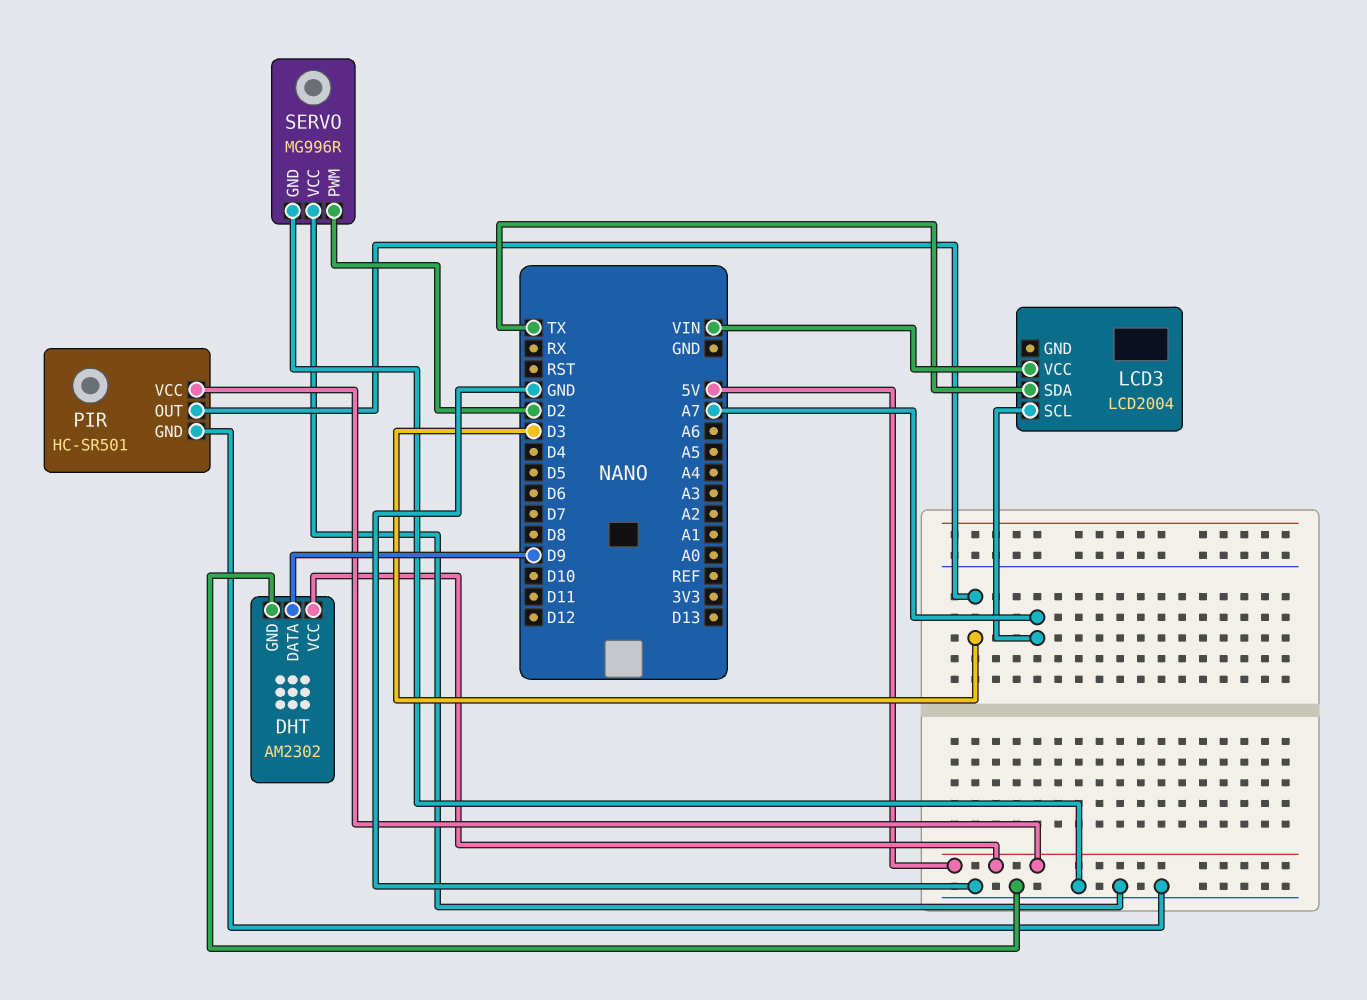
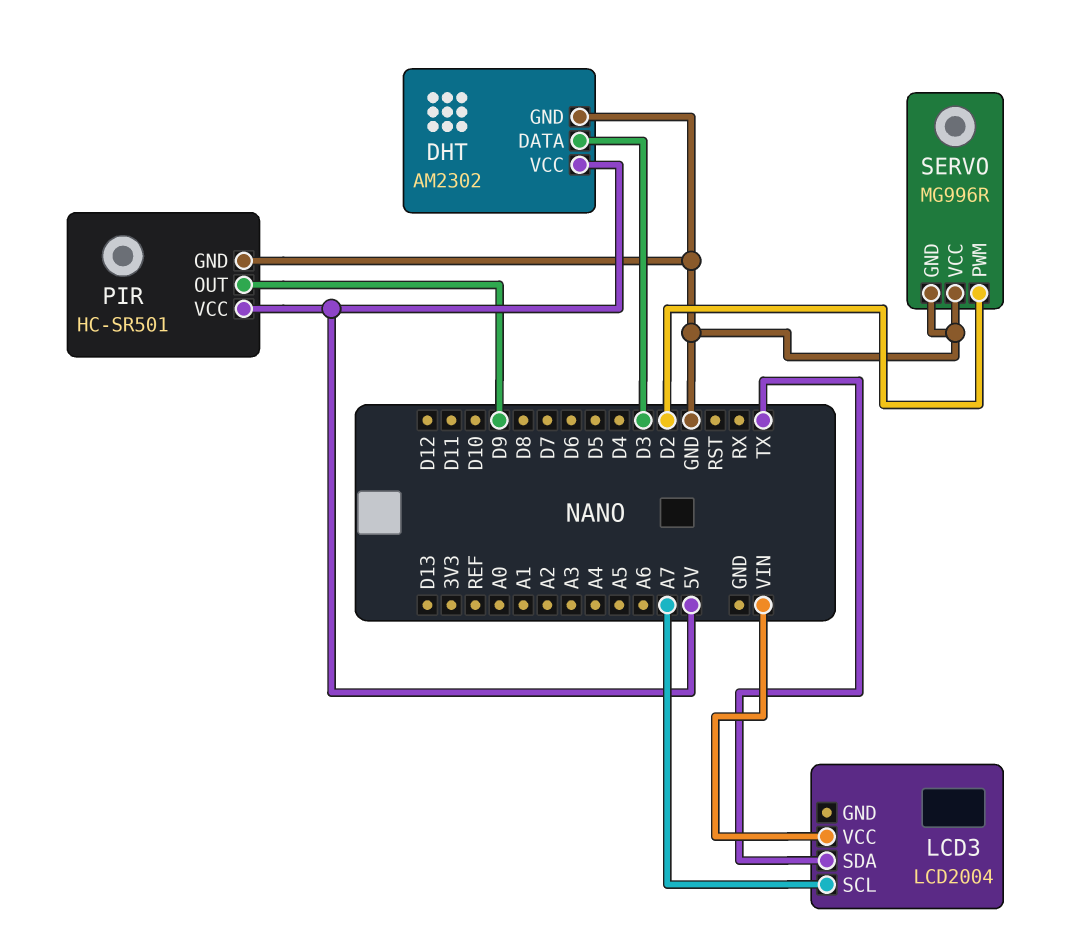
DHT pin DATA: D9 -> D3
PIR pin OUT: D3 -> D9

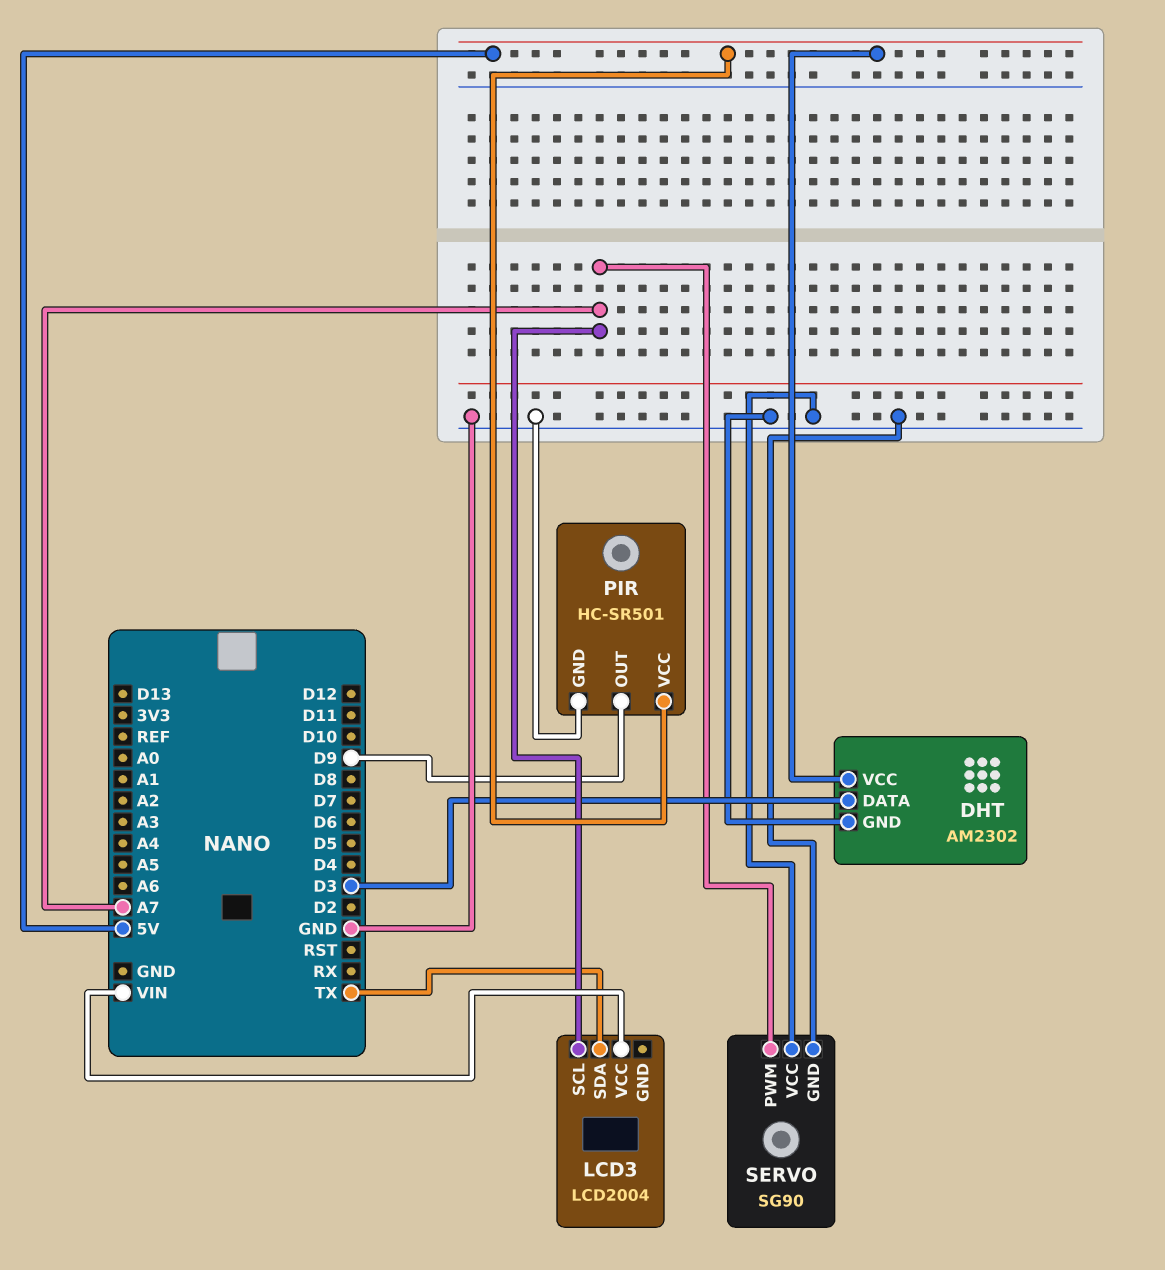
SERVO: MG996R -> SG90
SERVO pin PWM: D2 -> A7

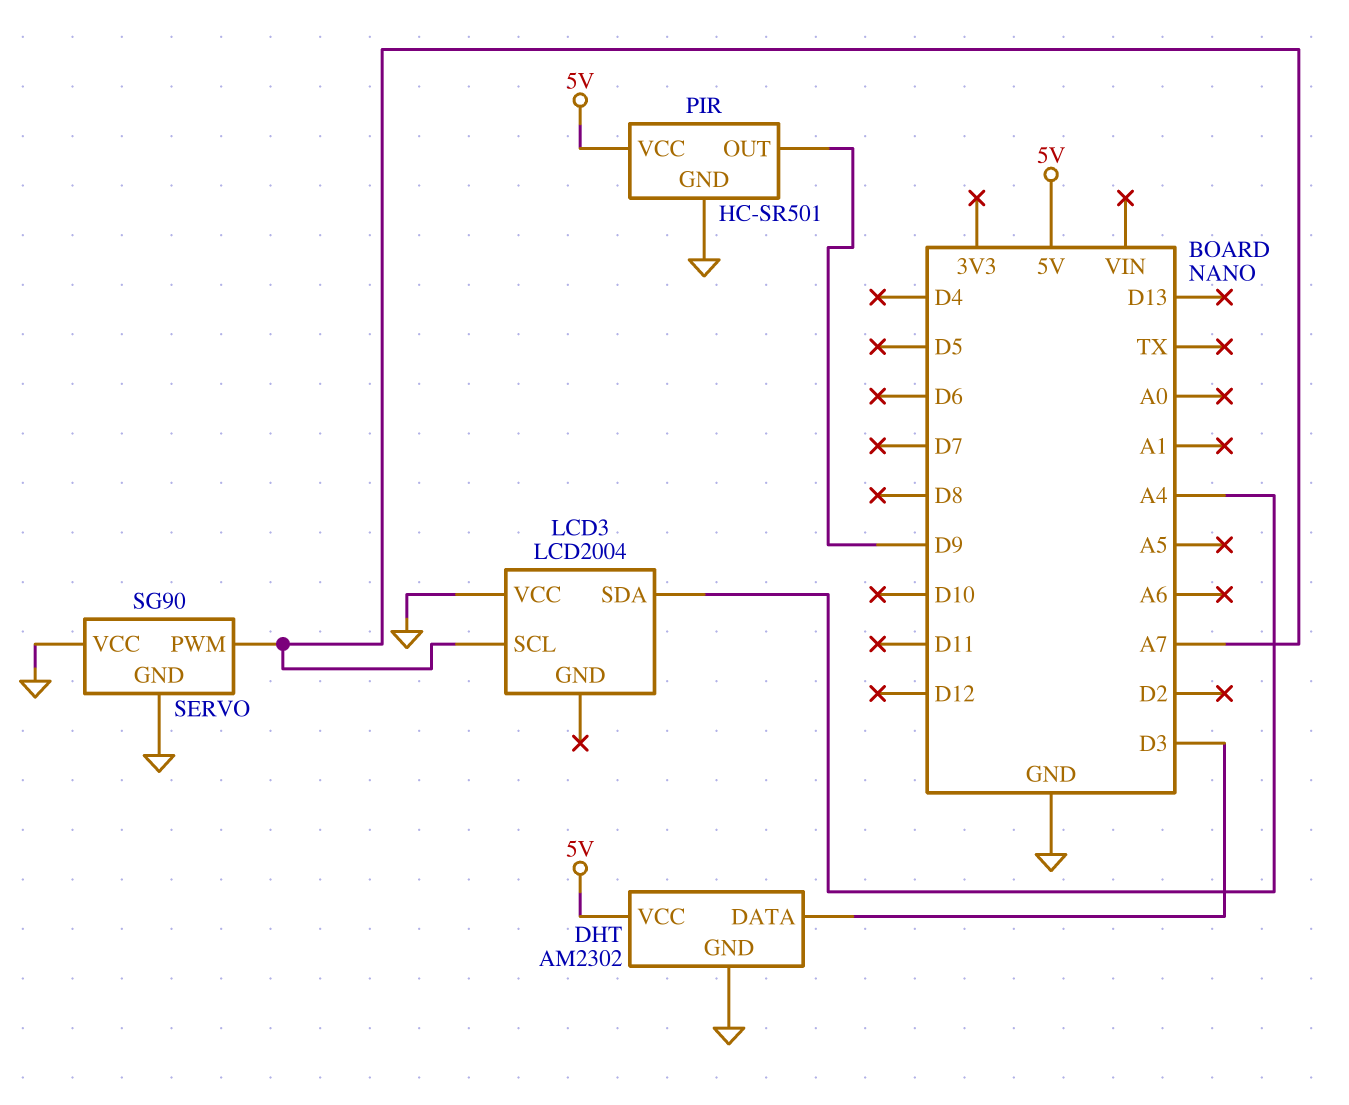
LCD3 pin SDA: TX -> A4
LCD3 pin VCC: VIN -> GND

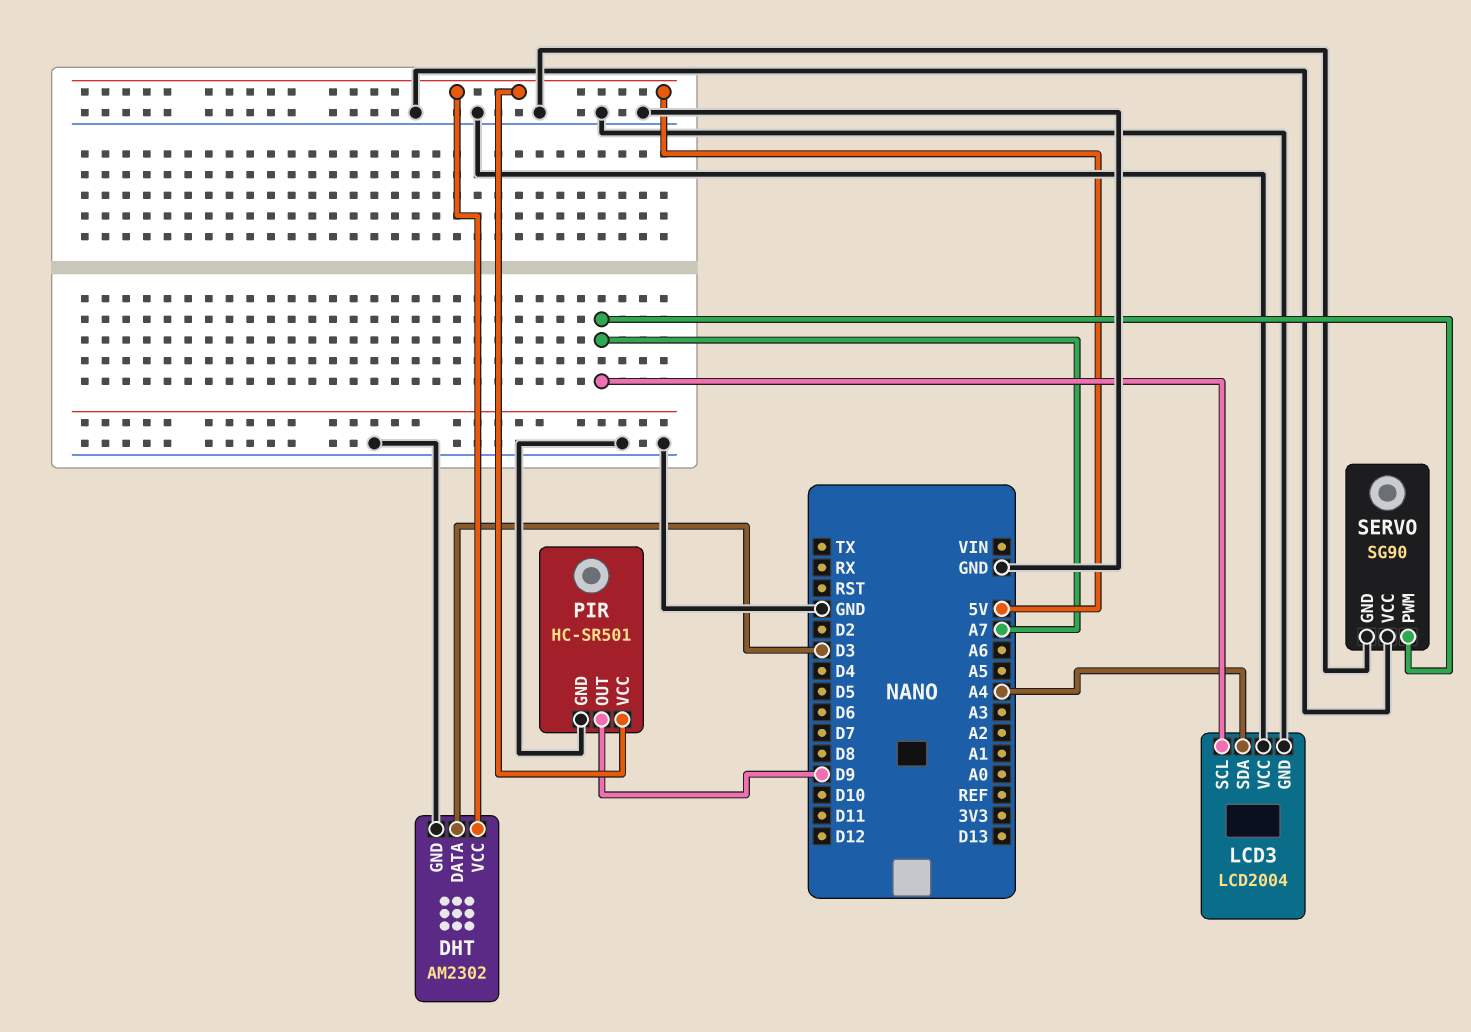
LCD3 pin GND: none -> GND

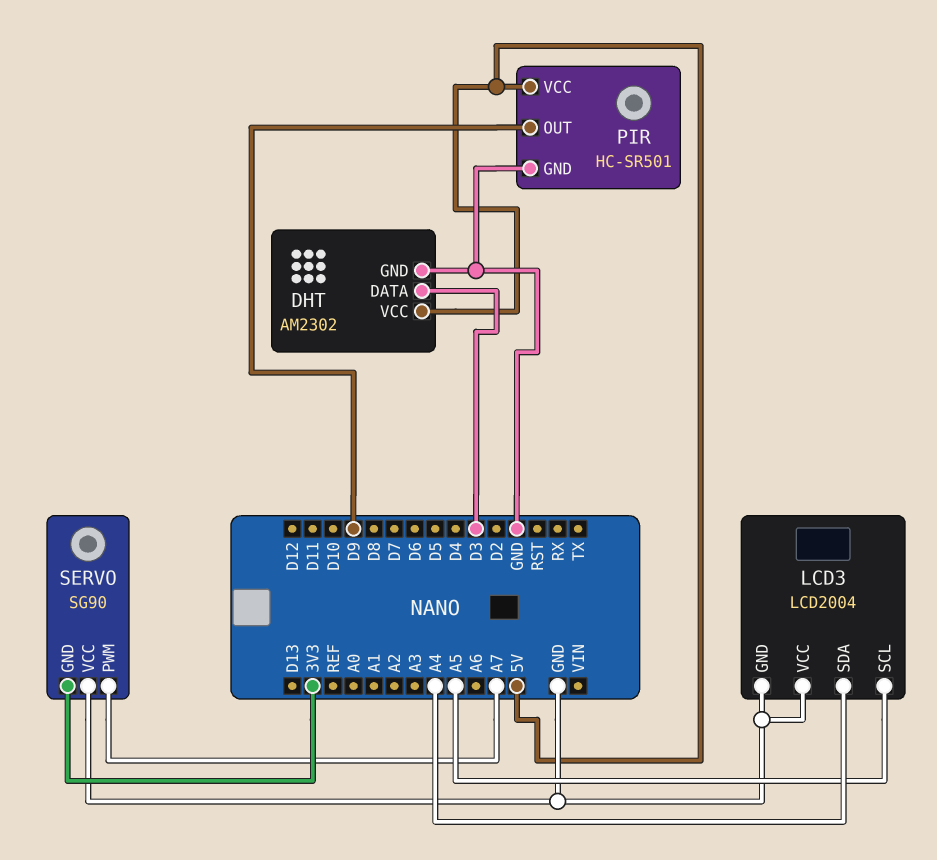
LCD3 pin SCL: A7 -> A5
SERVO pin GND: GND -> 3V3

